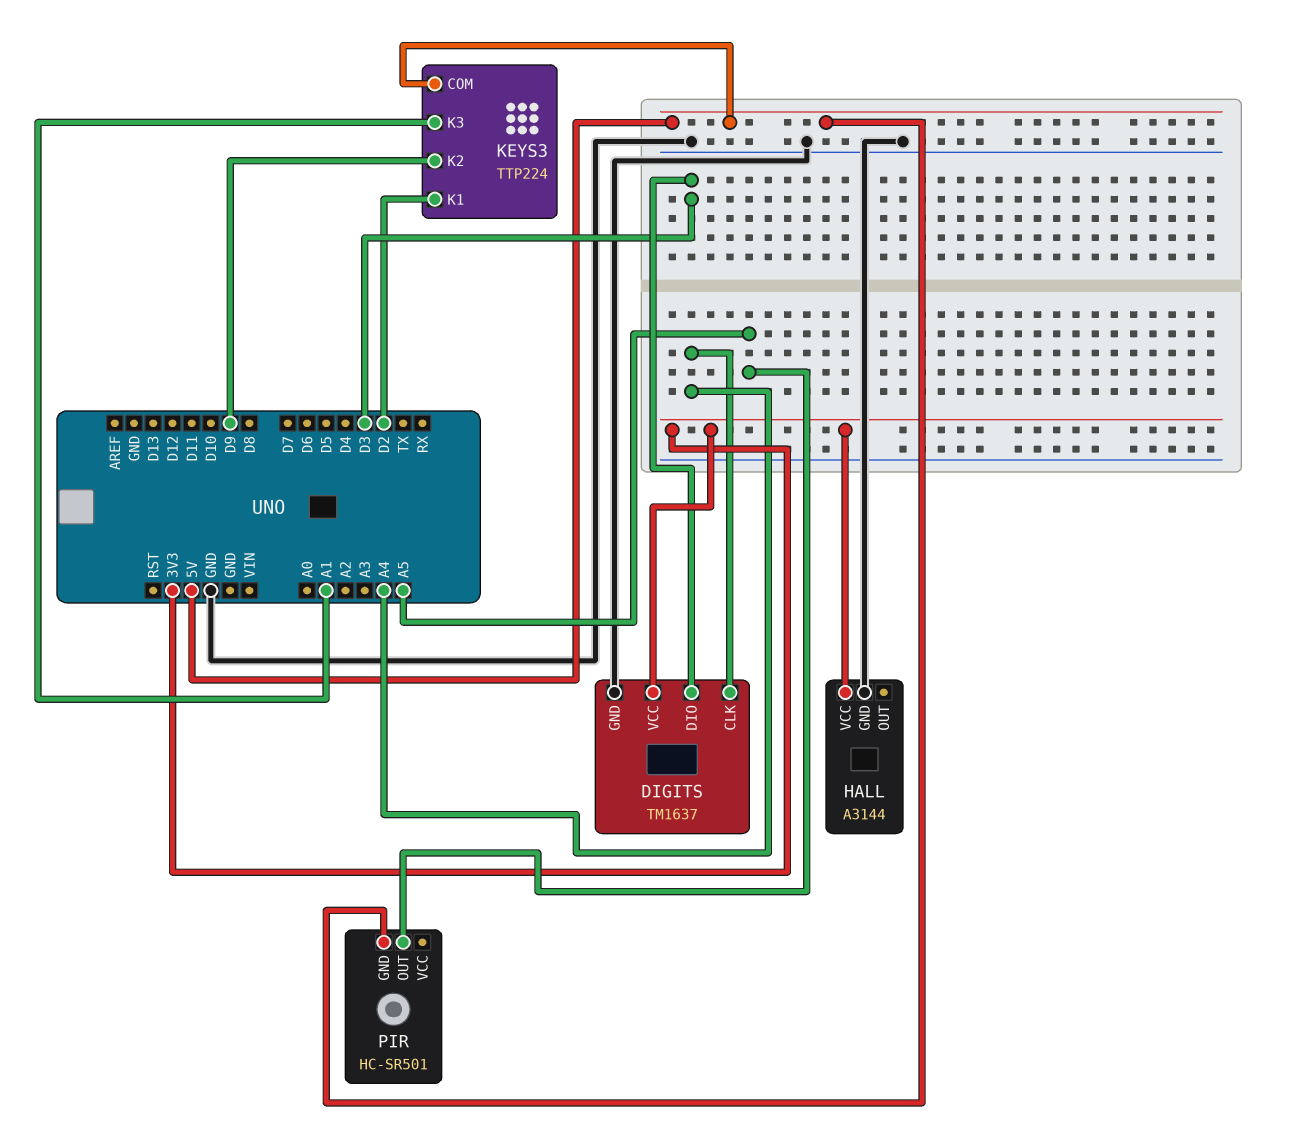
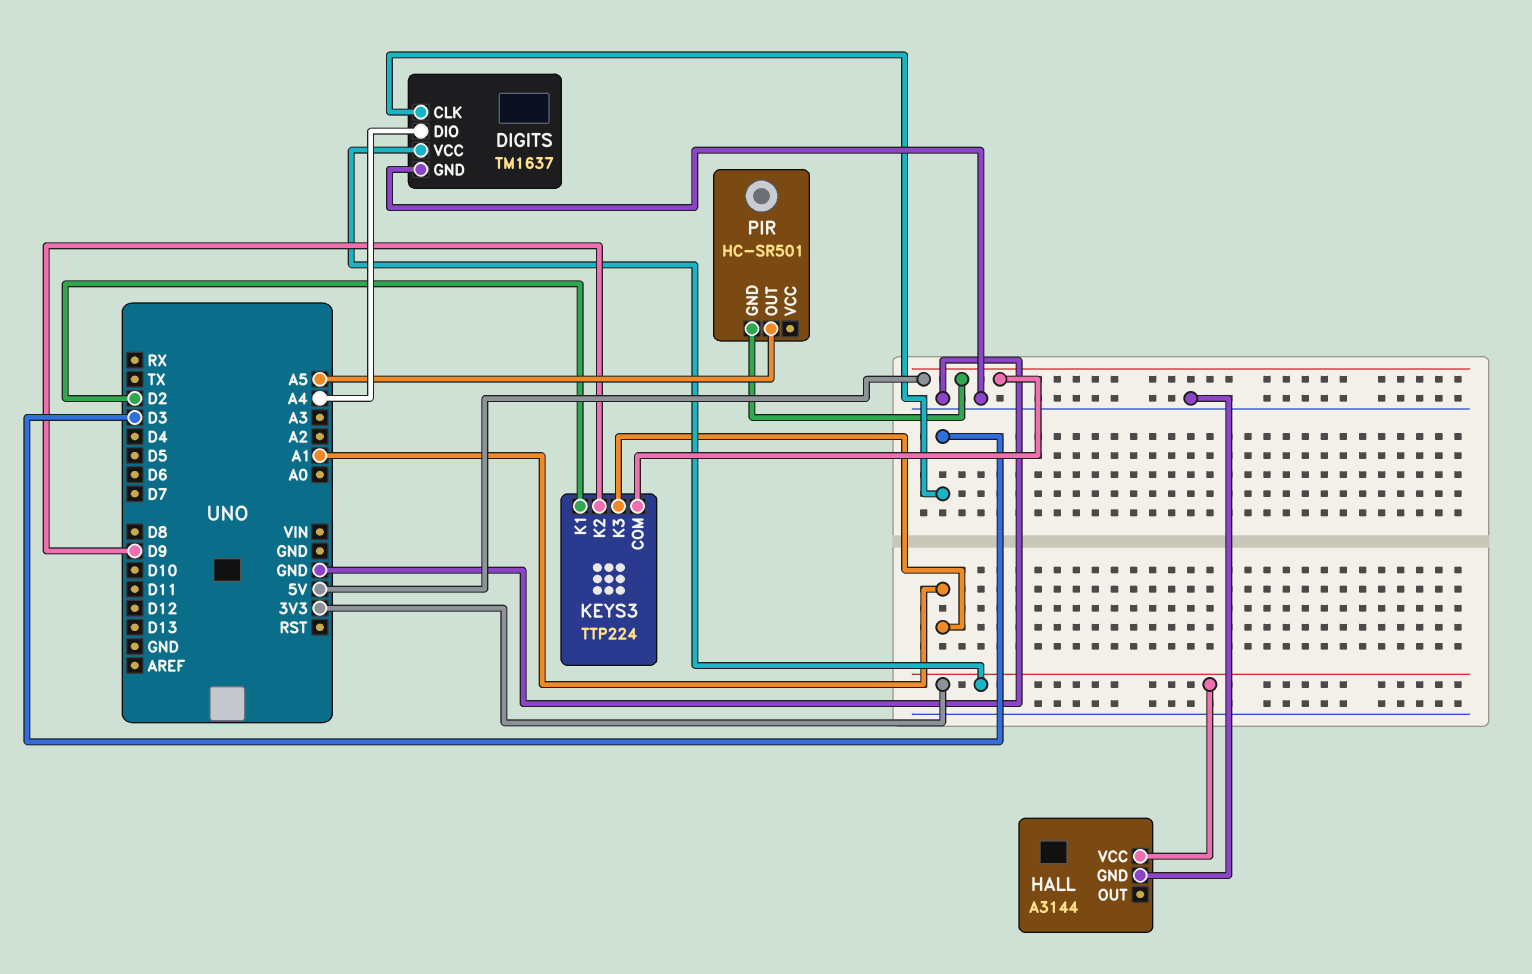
DIGITS pin CLK: A4 -> D3
DIGITS pin DIO: D3 -> A4

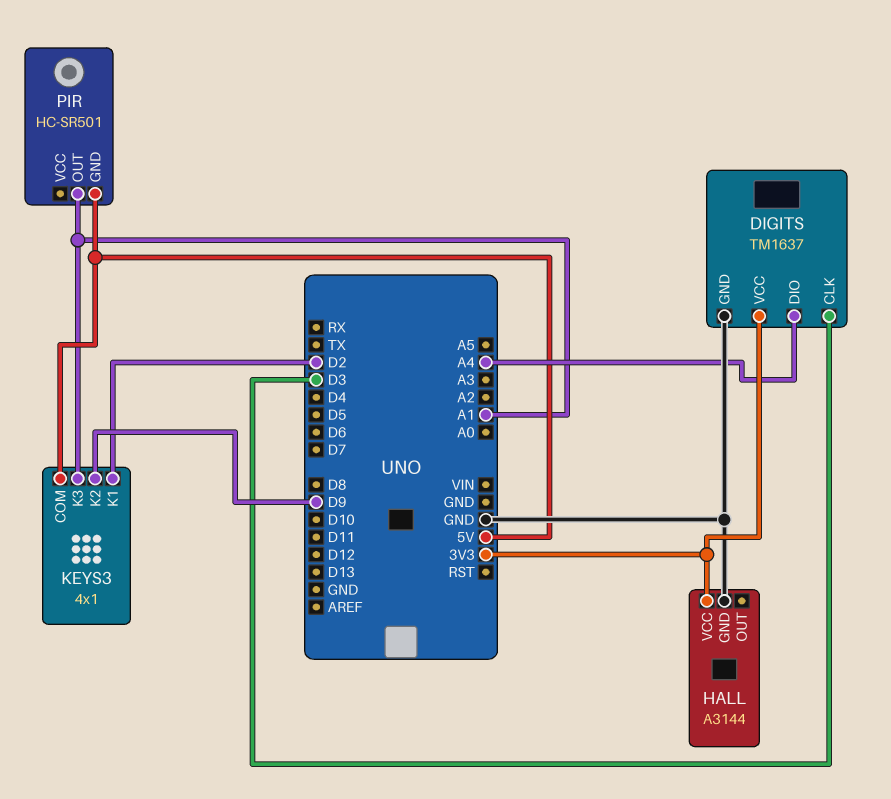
KEYS3: TTP224 -> 4x1
PIR pin OUT: A5 -> A1

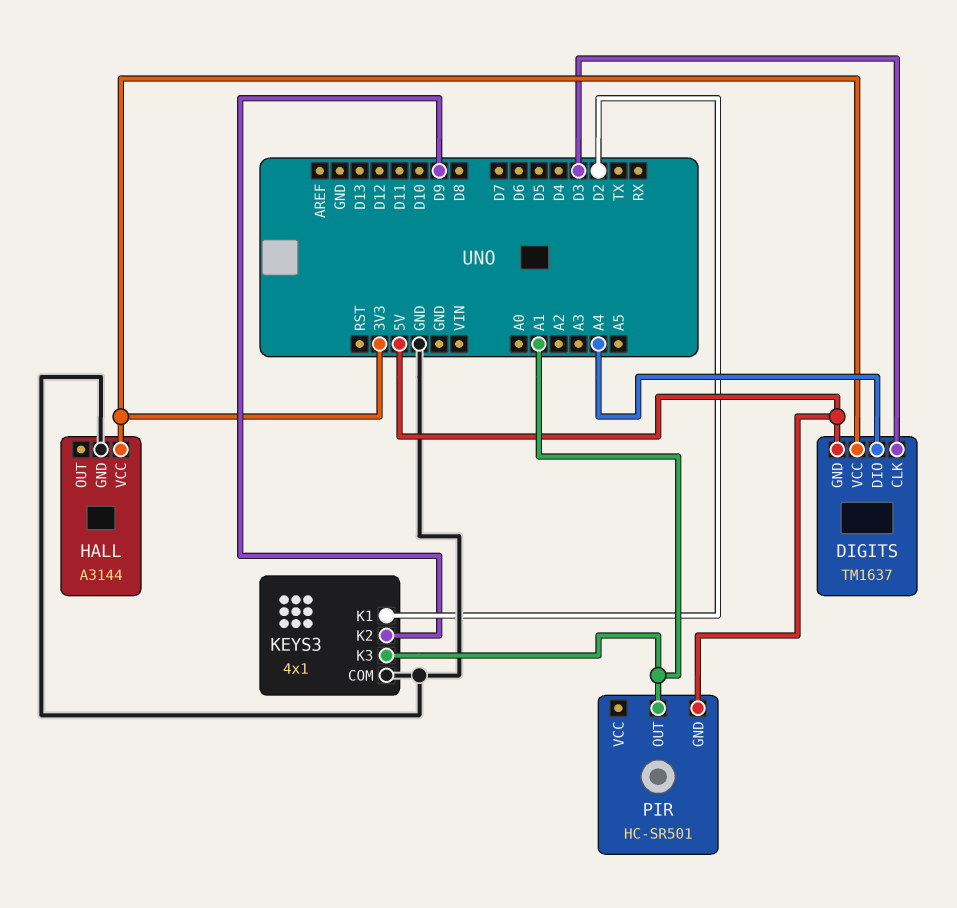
DIGITS pin GND: GND -> 5V
KEYS3 pin COM: 5V -> GND

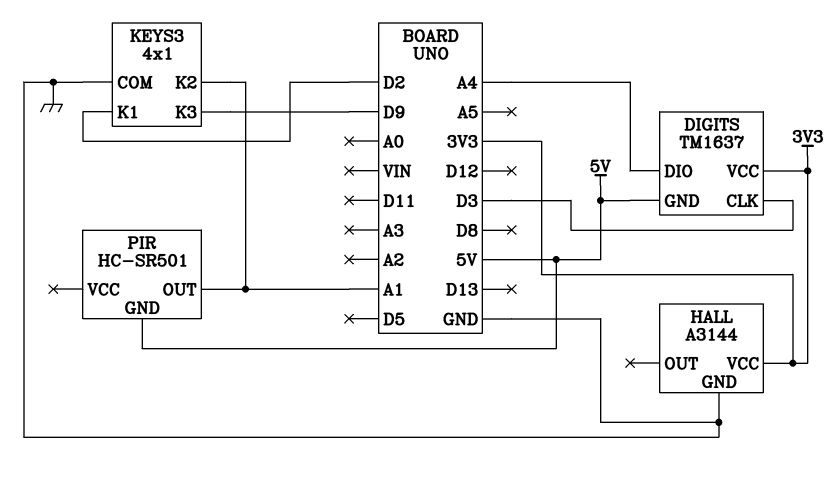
KEYS3 pin K2: D9 -> A1
KEYS3 pin K3: A1 -> D9

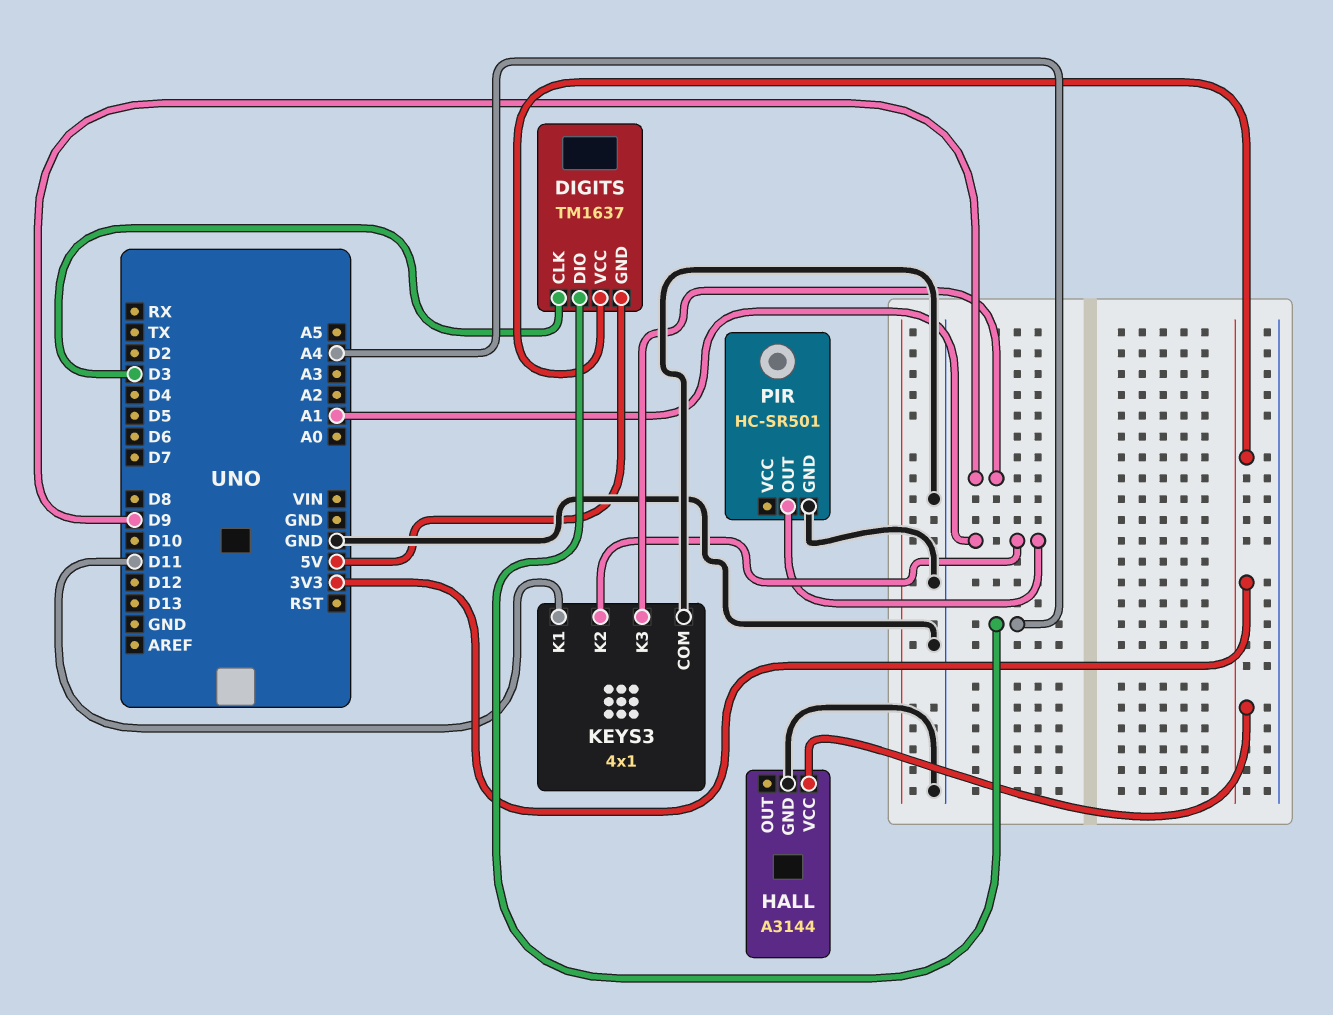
KEYS3 pin K1: D2 -> D11
PIR pin GND: 5V -> GND

